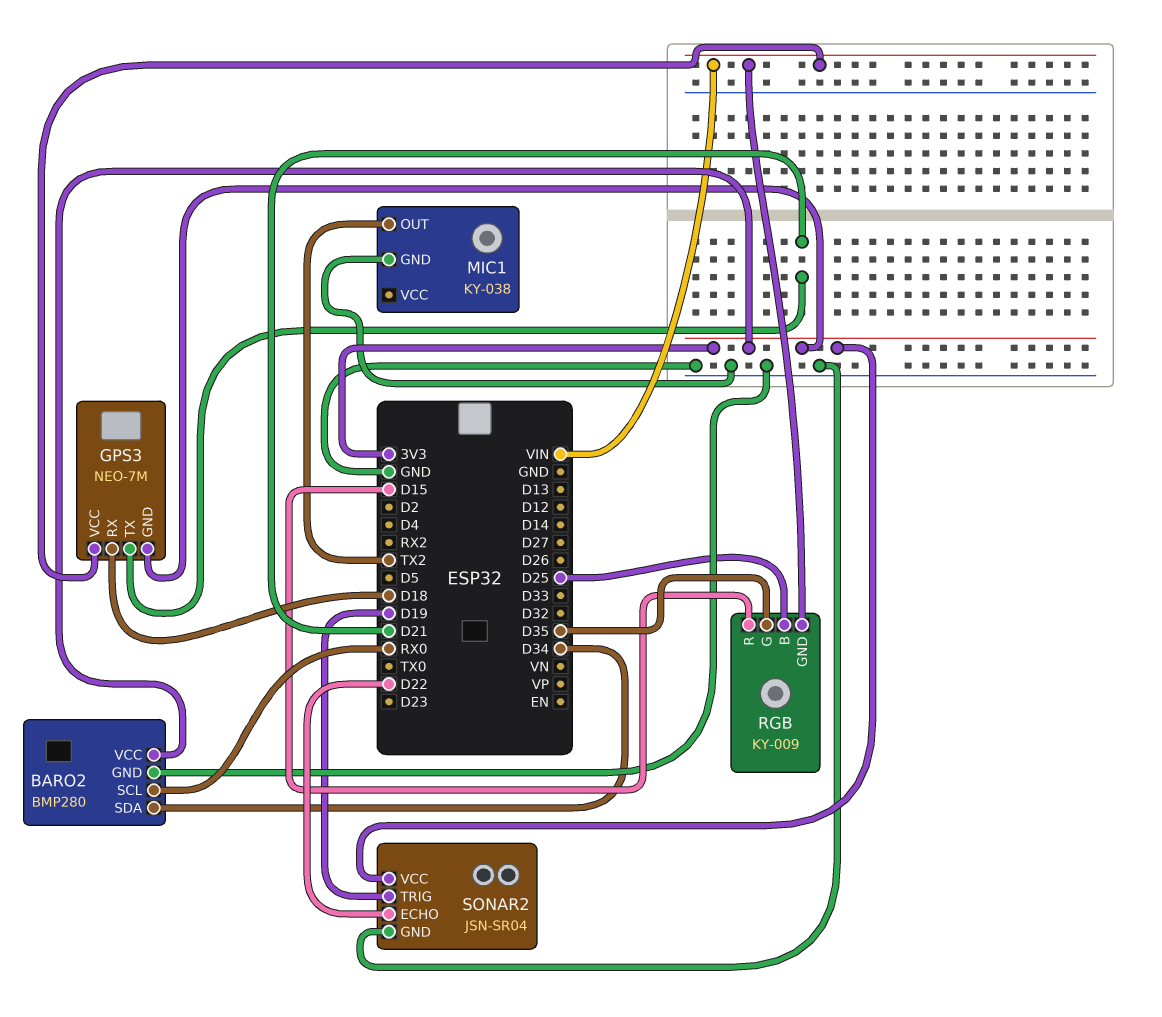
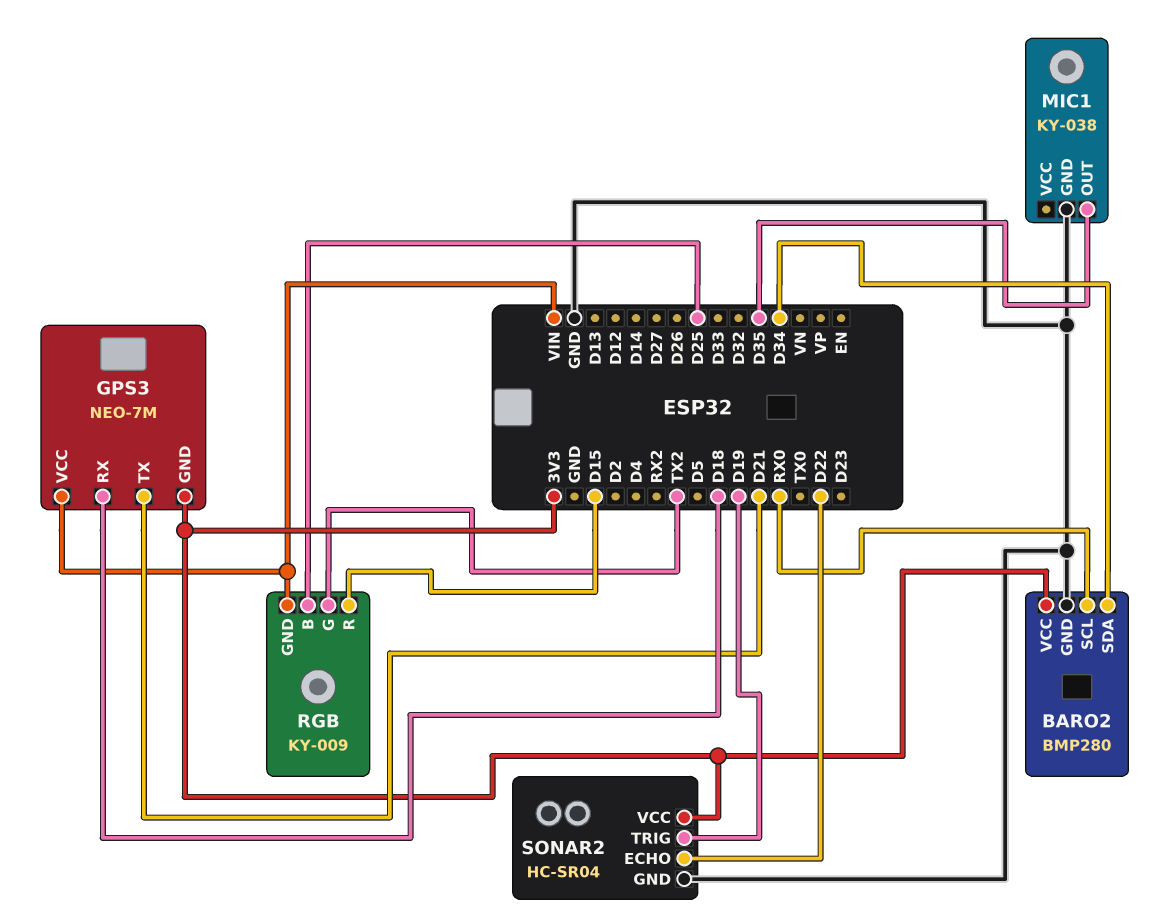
MIC1 pin OUT: TX2 -> D35
RGB pin G: D35 -> TX2
SONAR2: JSN-SR04 -> HC-SR04

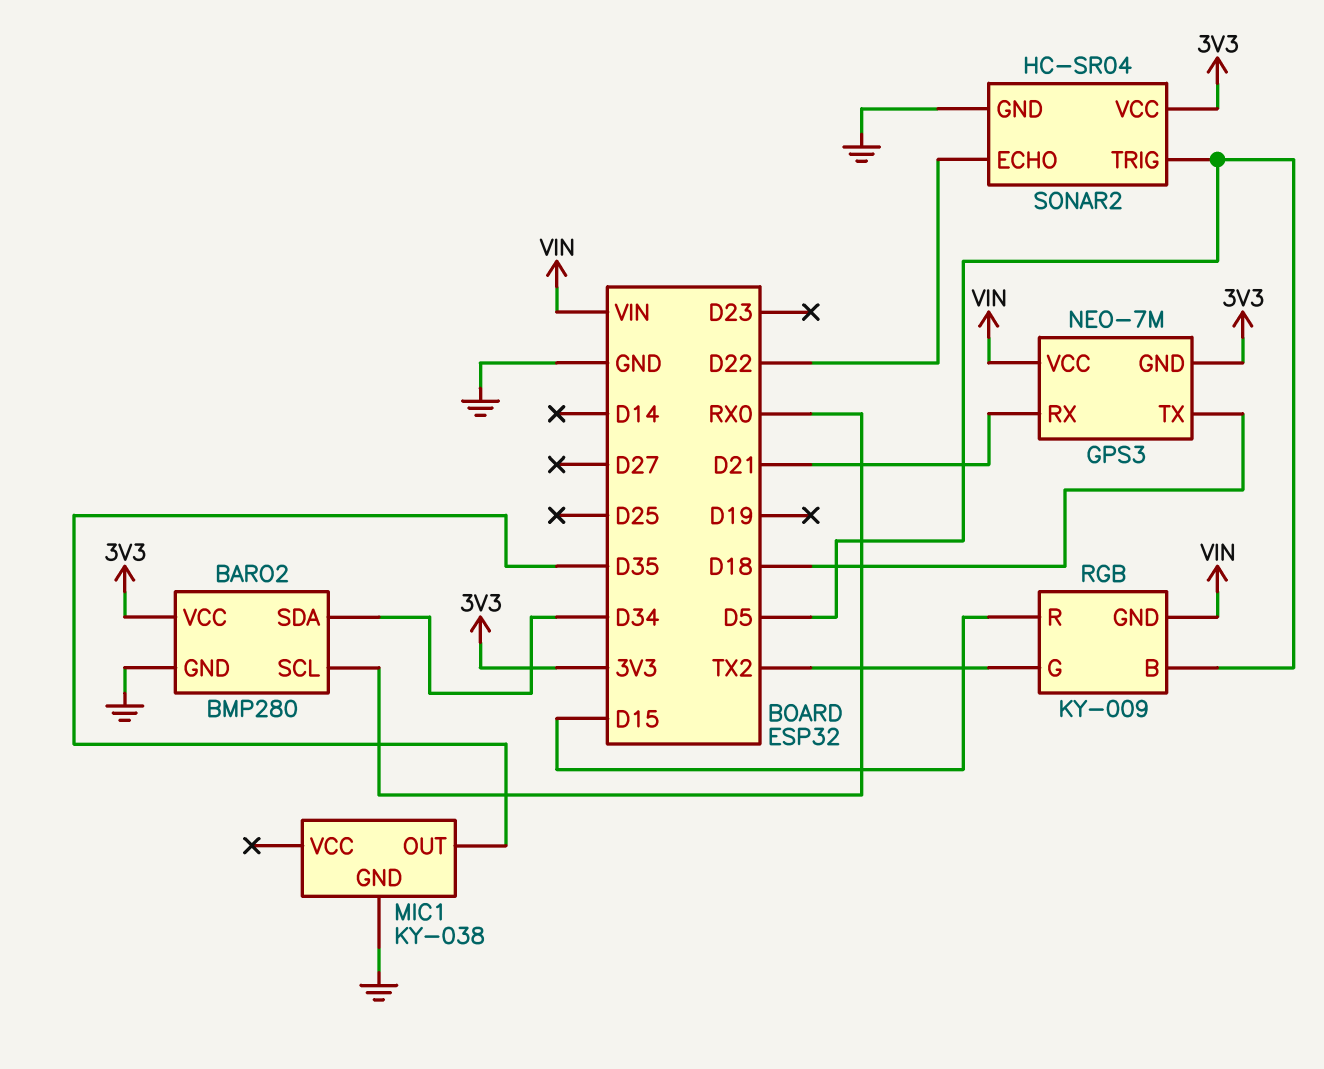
GPS3 pin RX: D18 -> D21
GPS3 pin TX: D21 -> D18
RGB pin B: D25 -> D5
SONAR2 pin TRIG: D19 -> D5

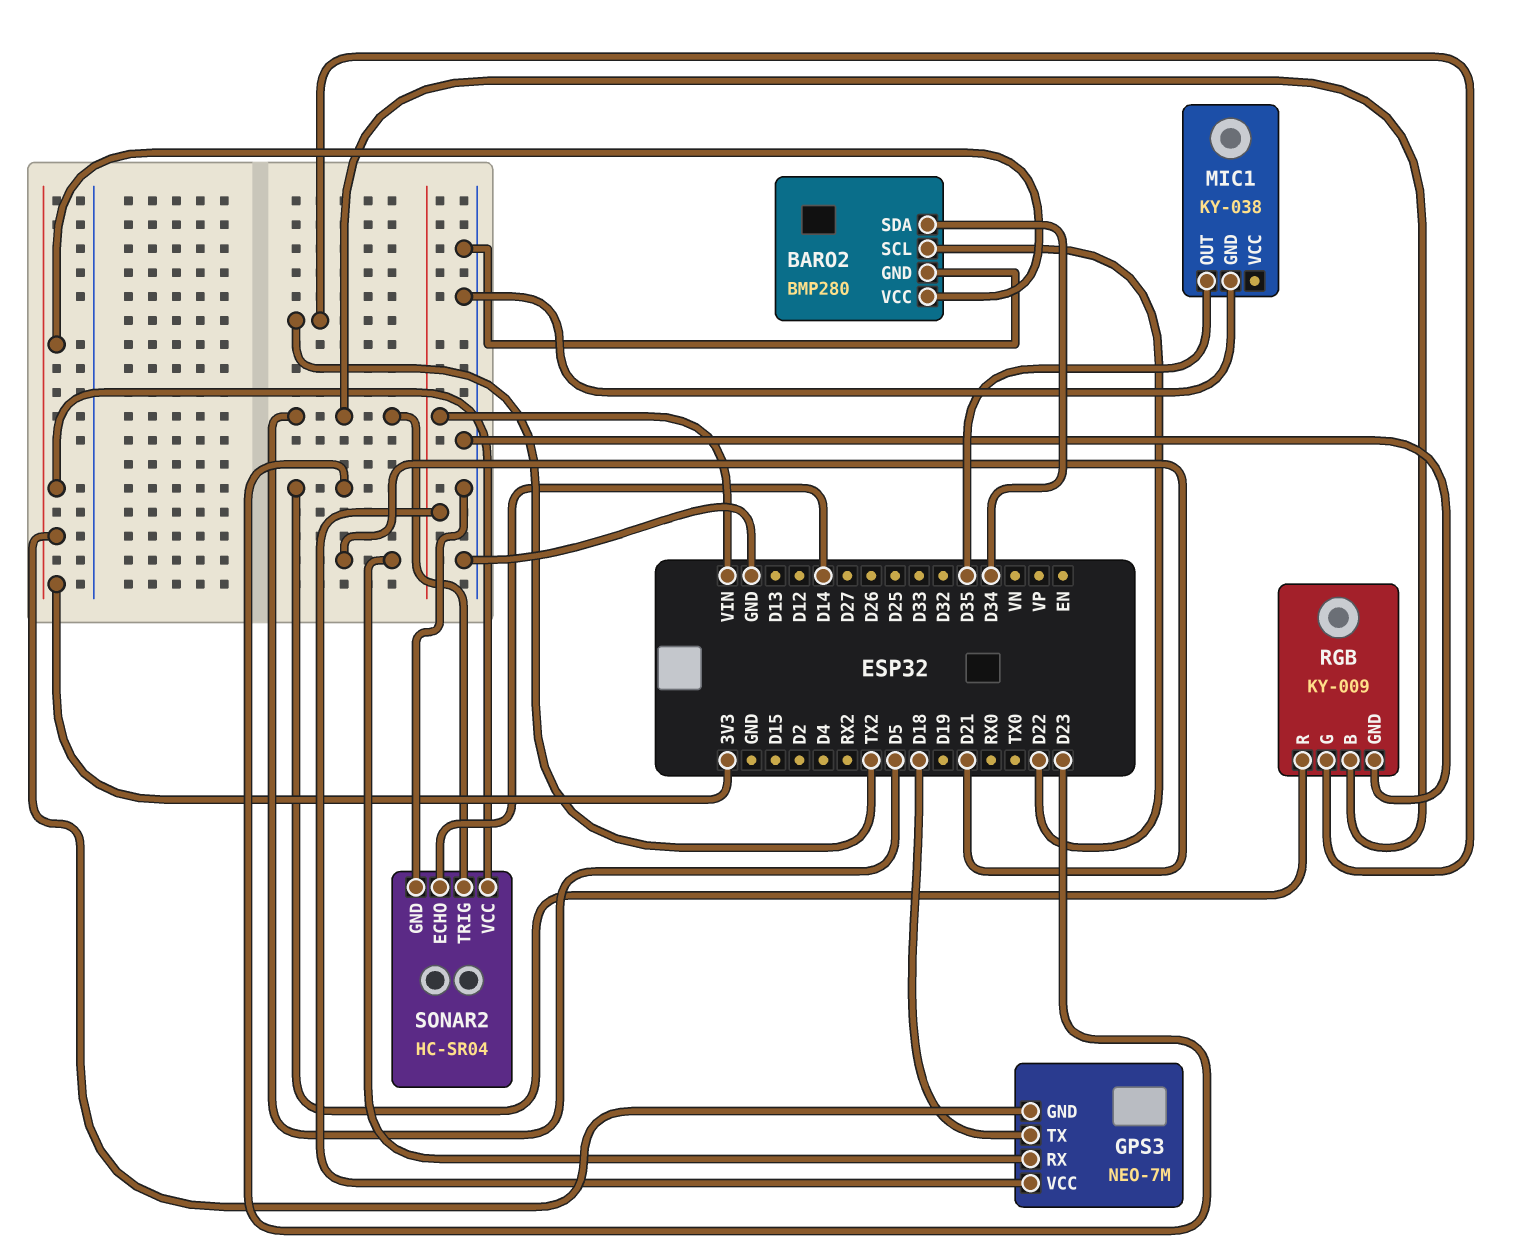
BARO2 pin SCL: RX0 -> D22
RGB pin GND: VIN -> GND
RGB pin R: D15 -> D23
SONAR2 pin ECHO: D22 -> D14

